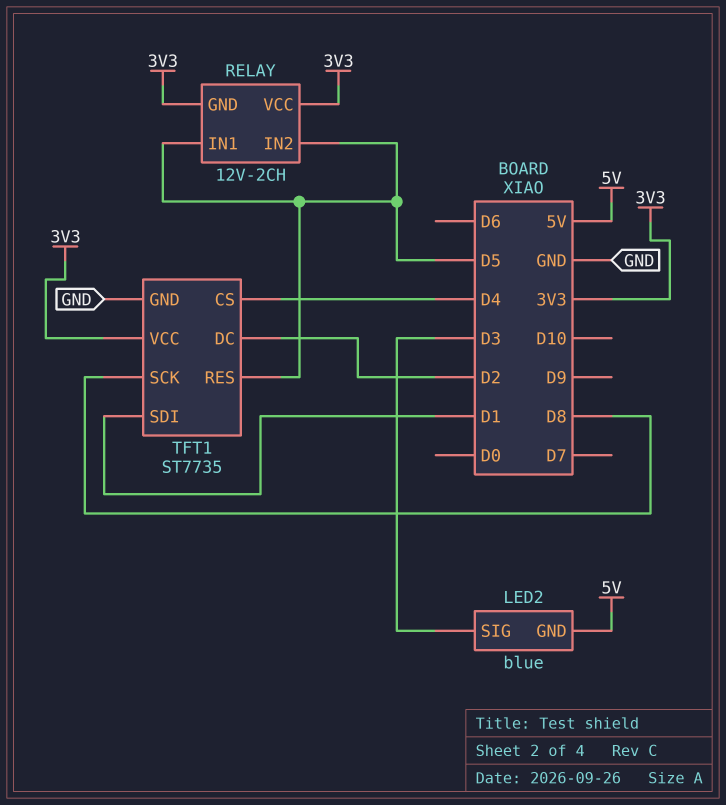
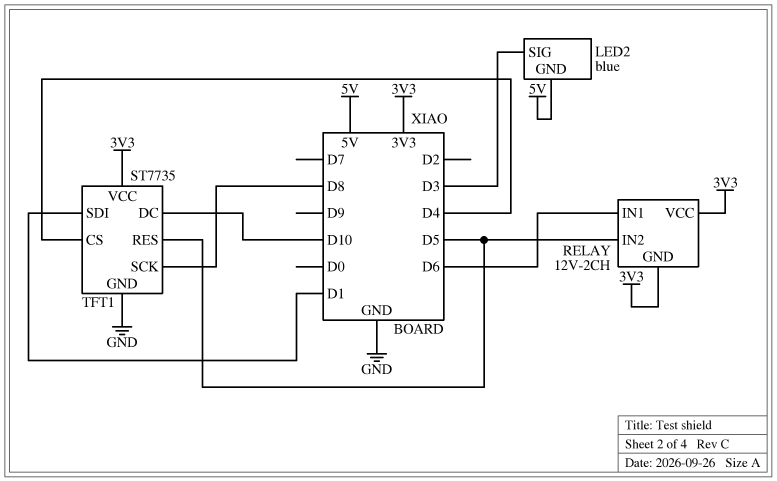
RELAY pin IN1: D5 -> D6
TFT1 pin DC: D2 -> D10

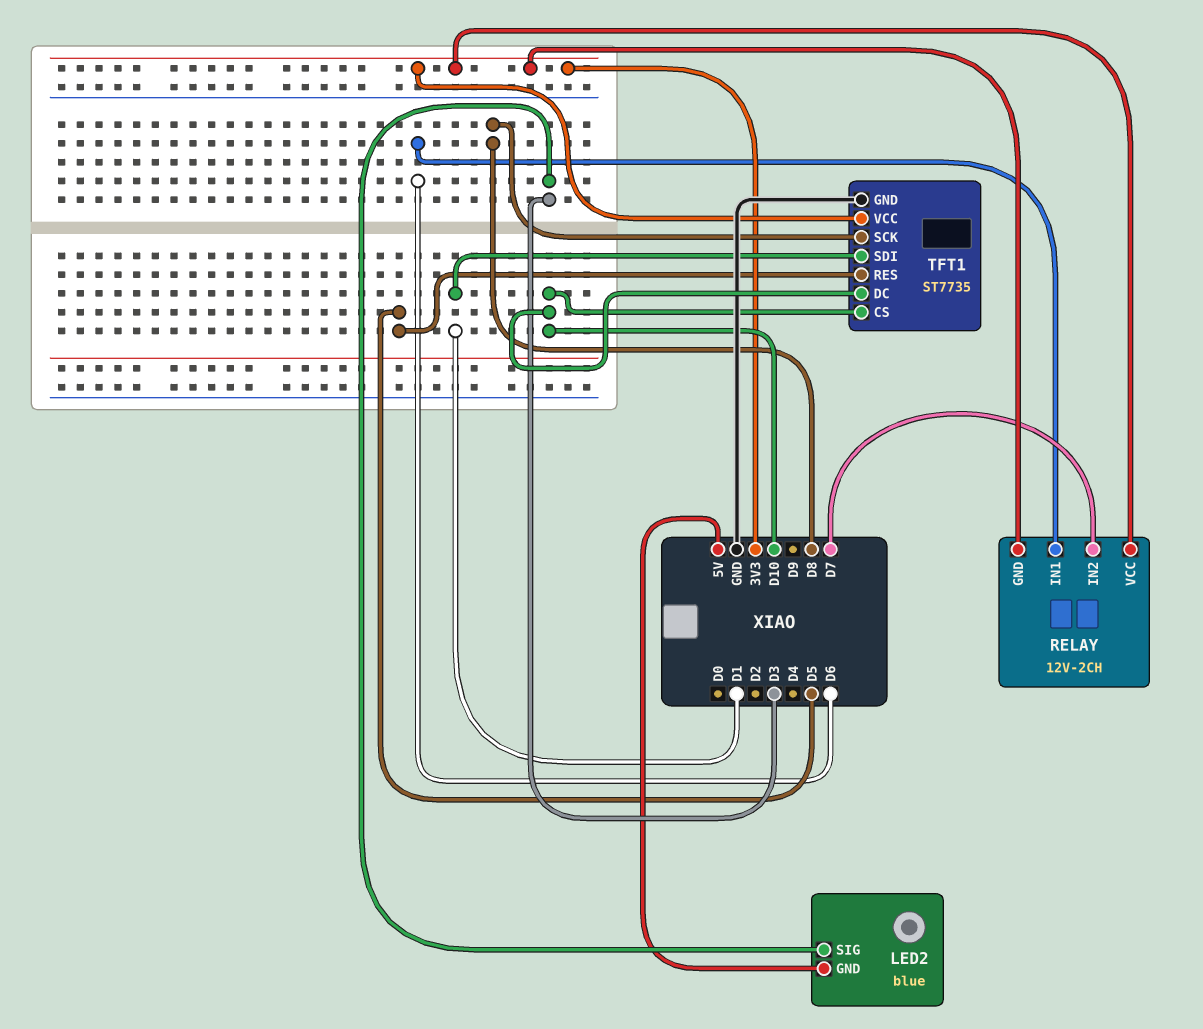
RELAY pin IN2: D5 -> D7
TFT1 pin CS: D4 -> D10

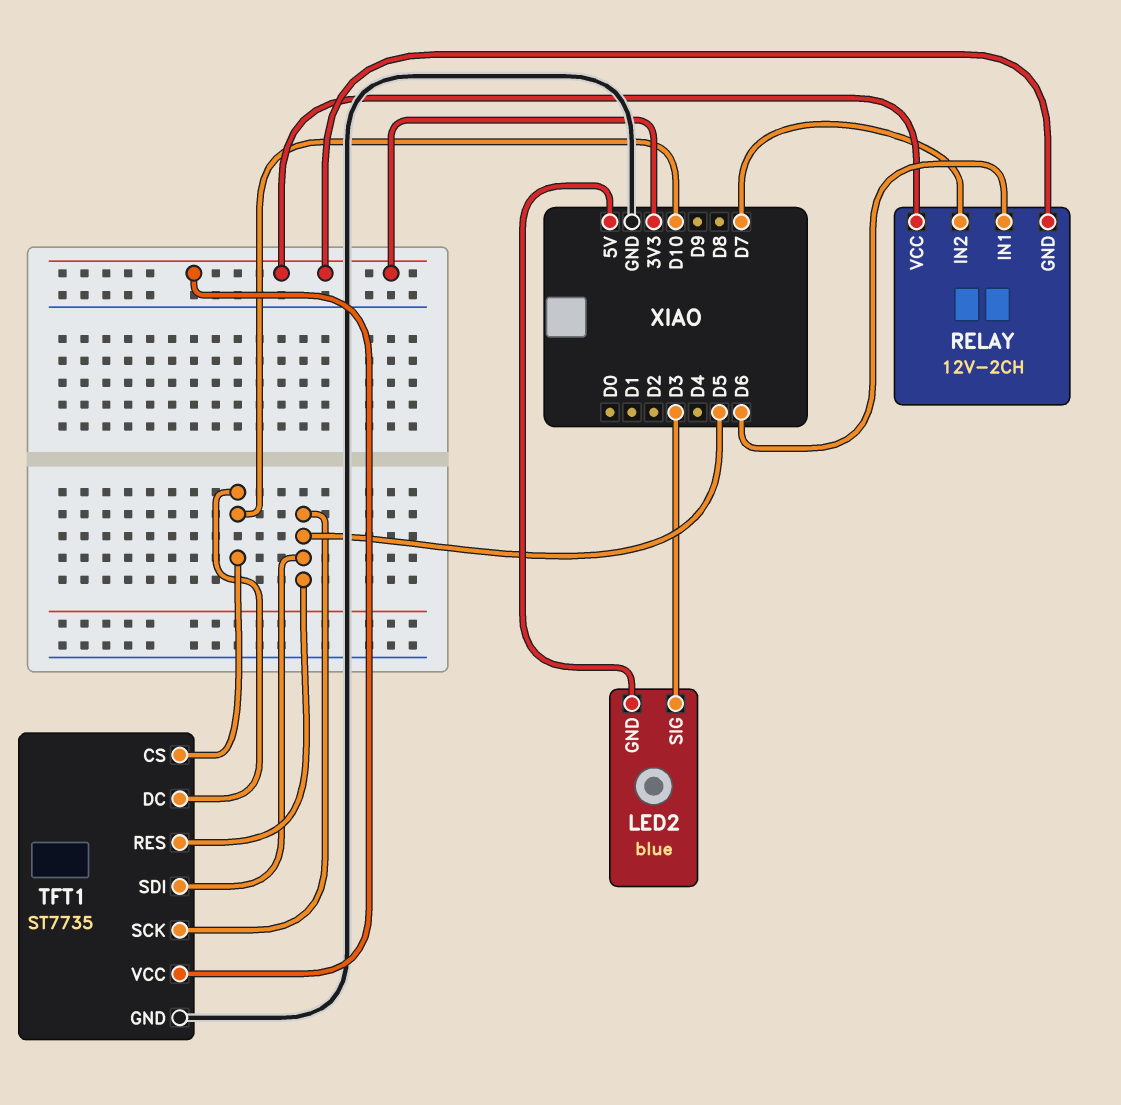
TFT1 pin SCK: D8 -> D5
TFT1 pin SDI: D1 -> D5

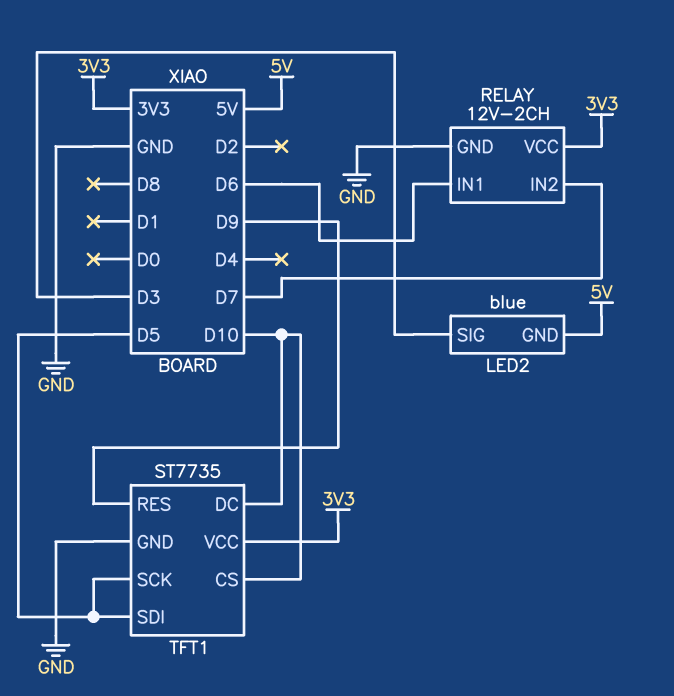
RELAY pin GND: 3V3 -> GND
TFT1 pin RES: D5 -> D9

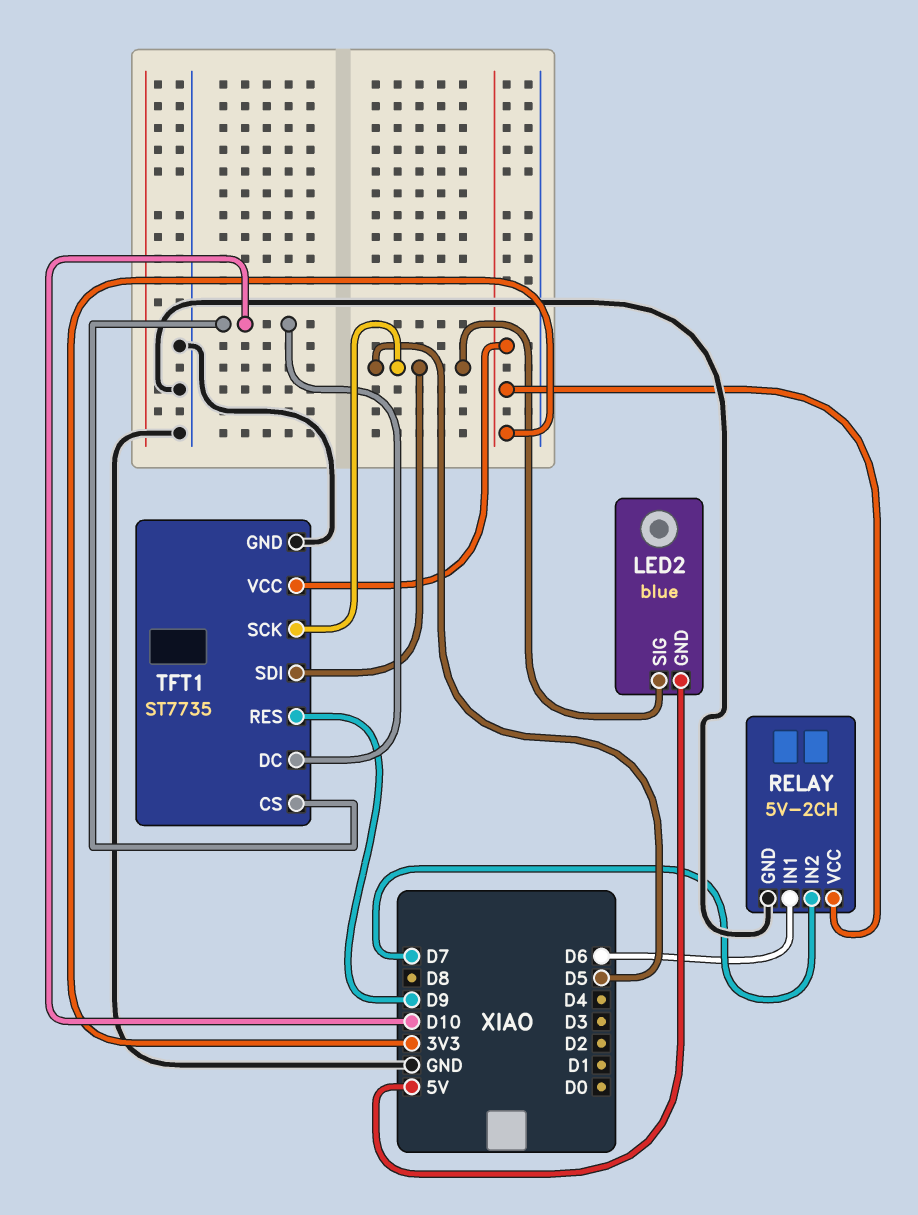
LED2 pin SIG: D3 -> D5
RELAY: 12V-2CH -> 5V-2CH

